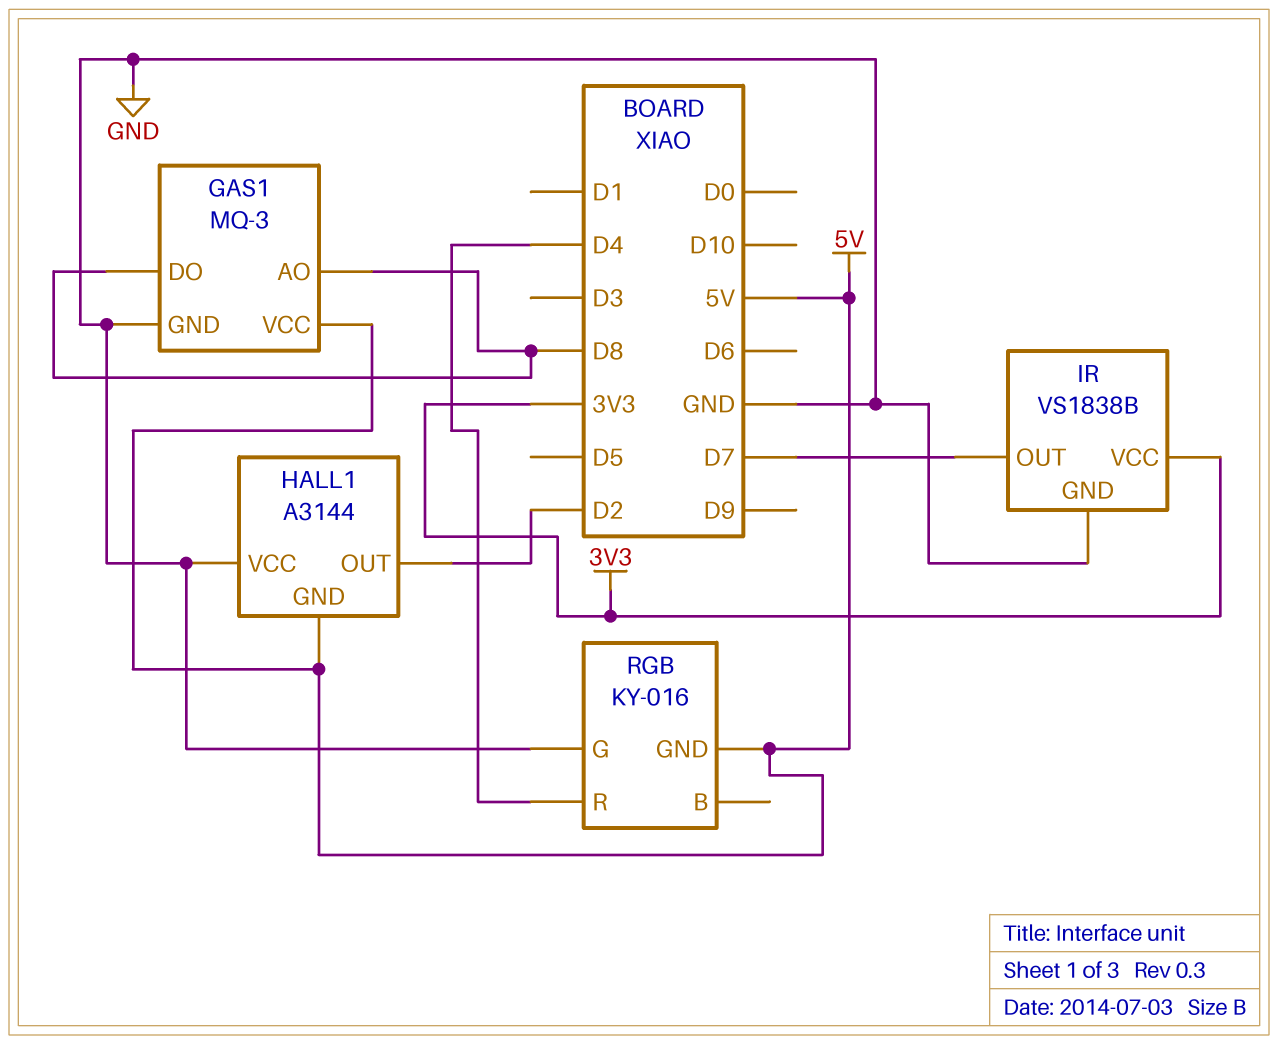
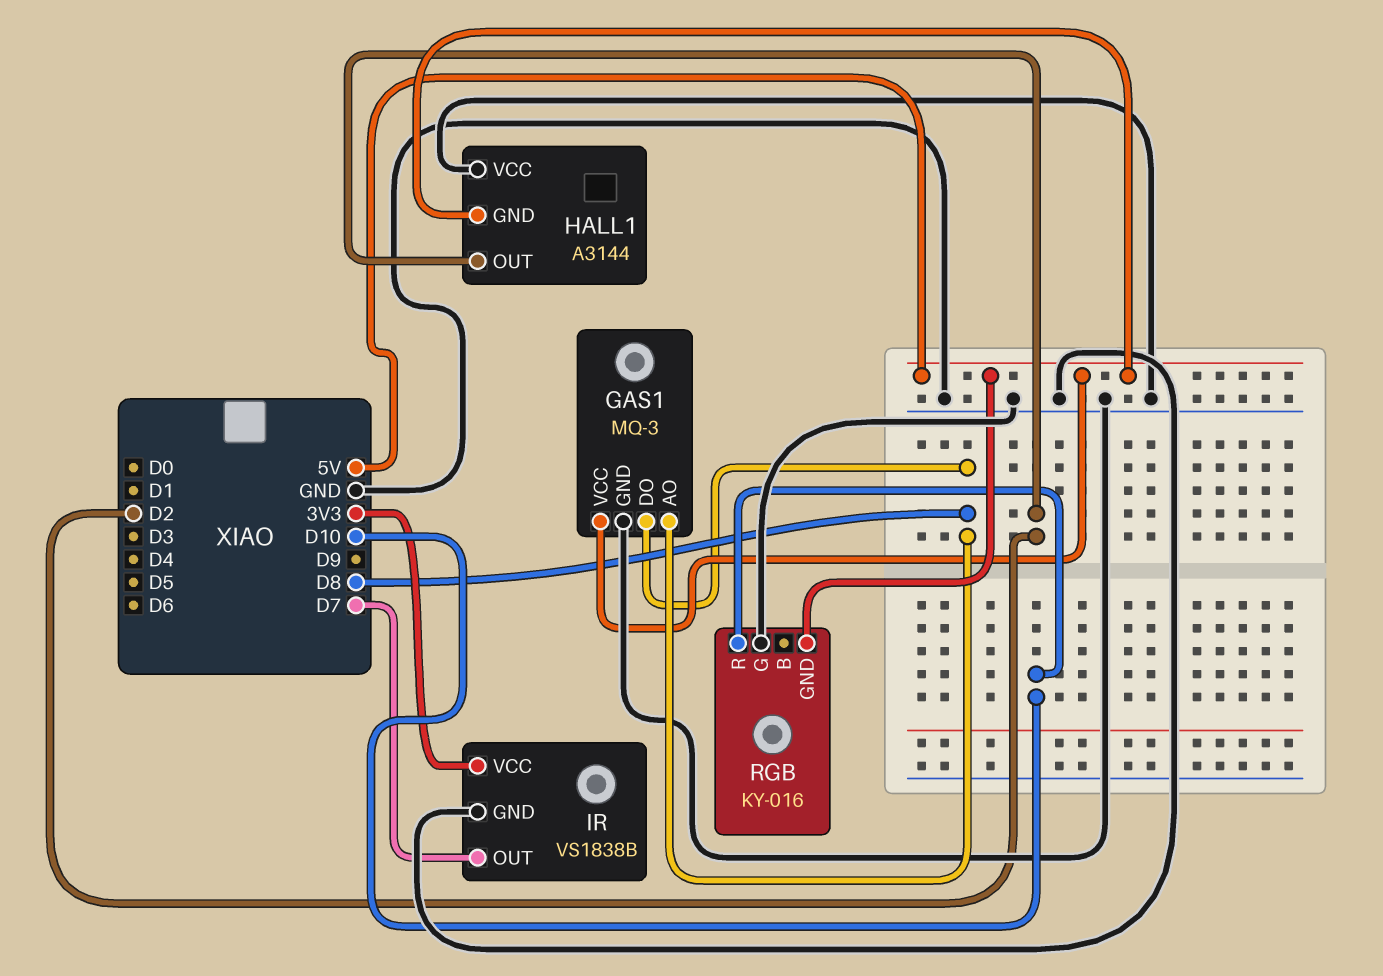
RGB pin R: D4 -> D10

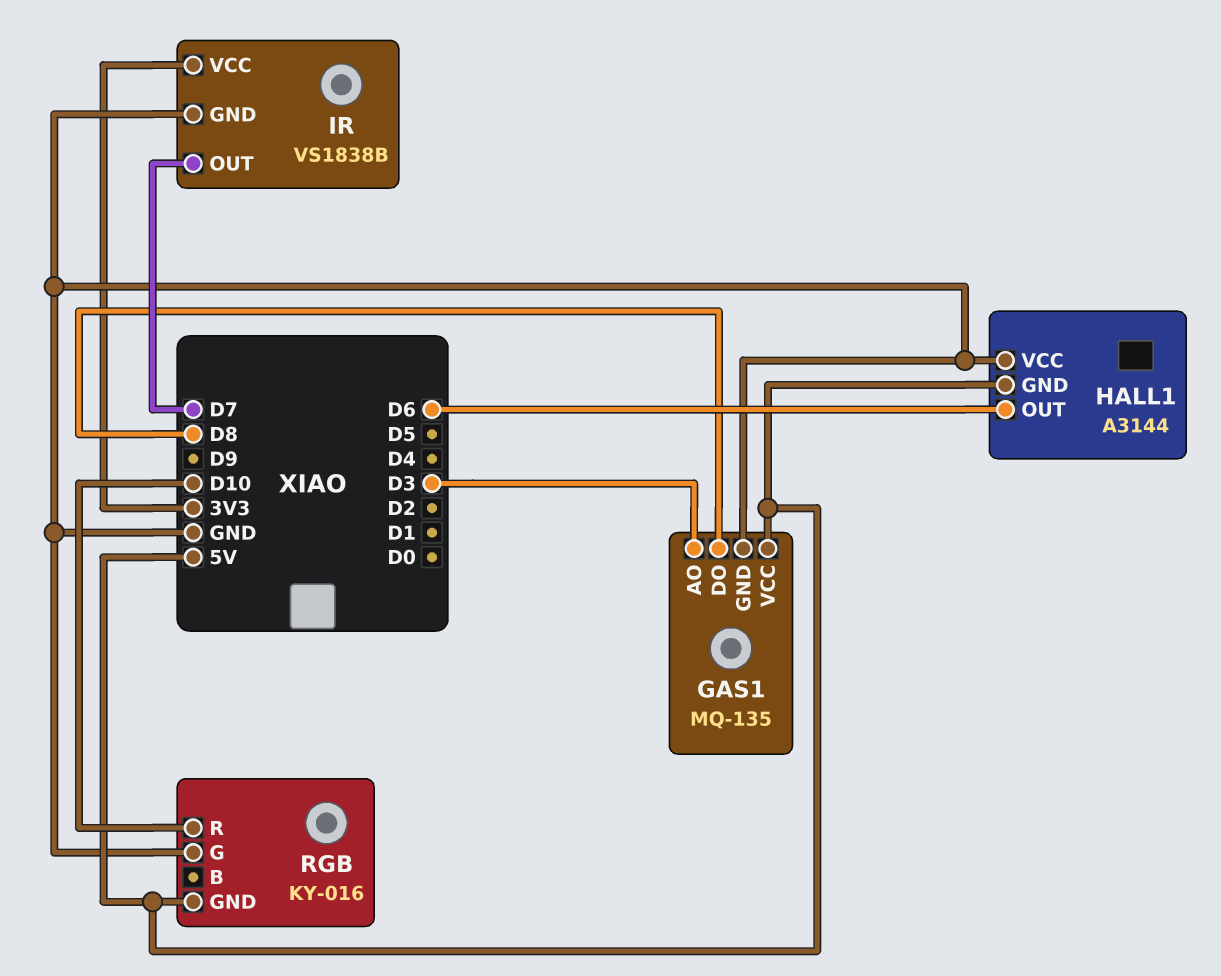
GAS1: MQ-3 -> MQ-135
GAS1 pin AO: D8 -> D3
HALL1 pin OUT: D2 -> D6

